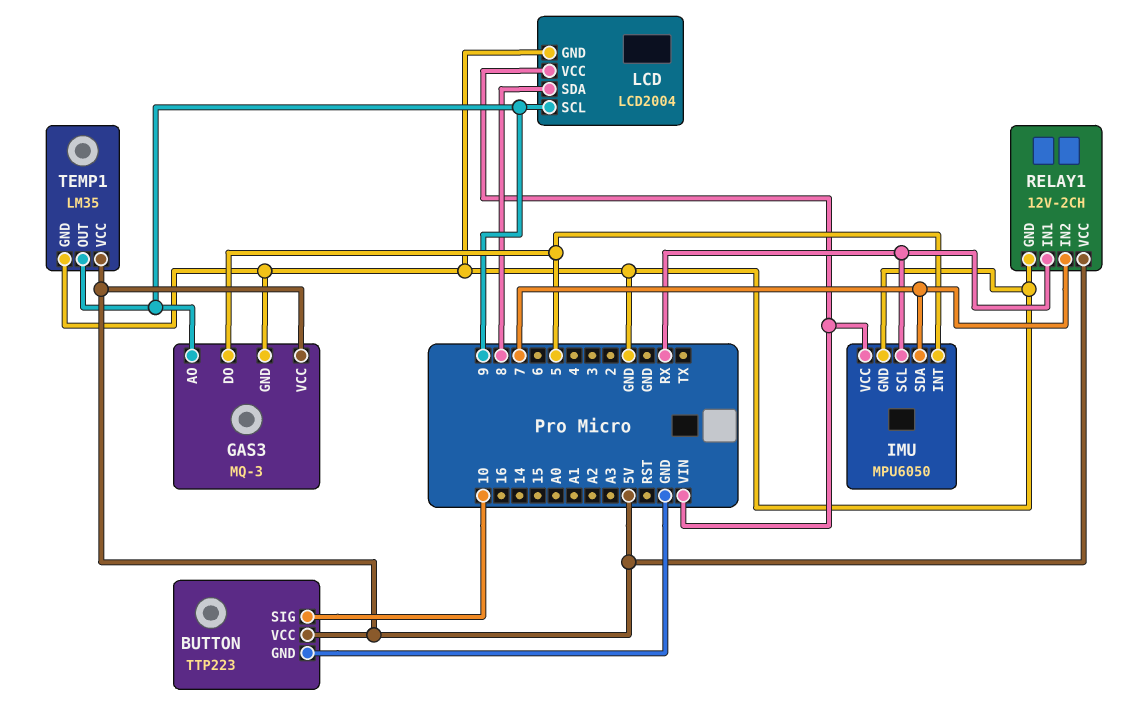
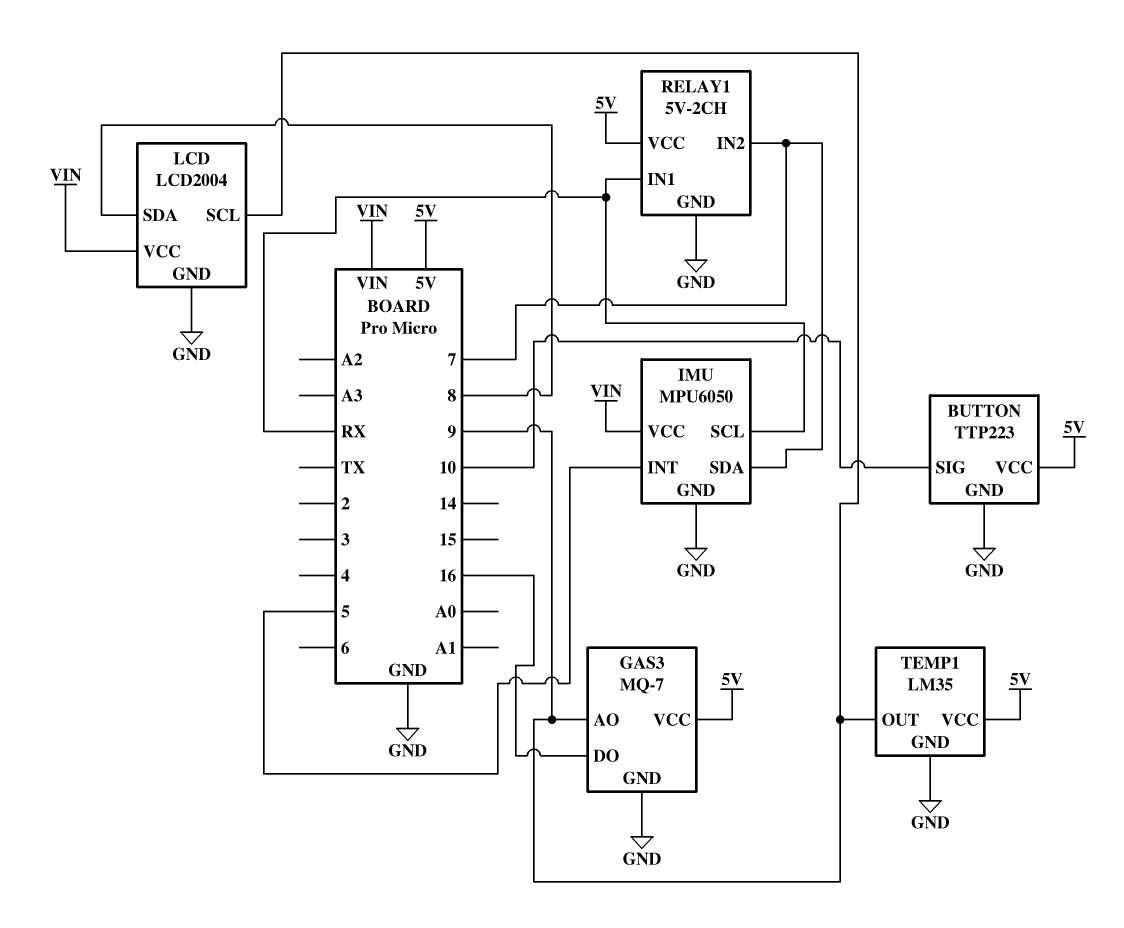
GAS3: MQ-3 -> MQ-7
GAS3 pin DO: 5 -> 16
RELAY1: 12V-2CH -> 5V-2CH

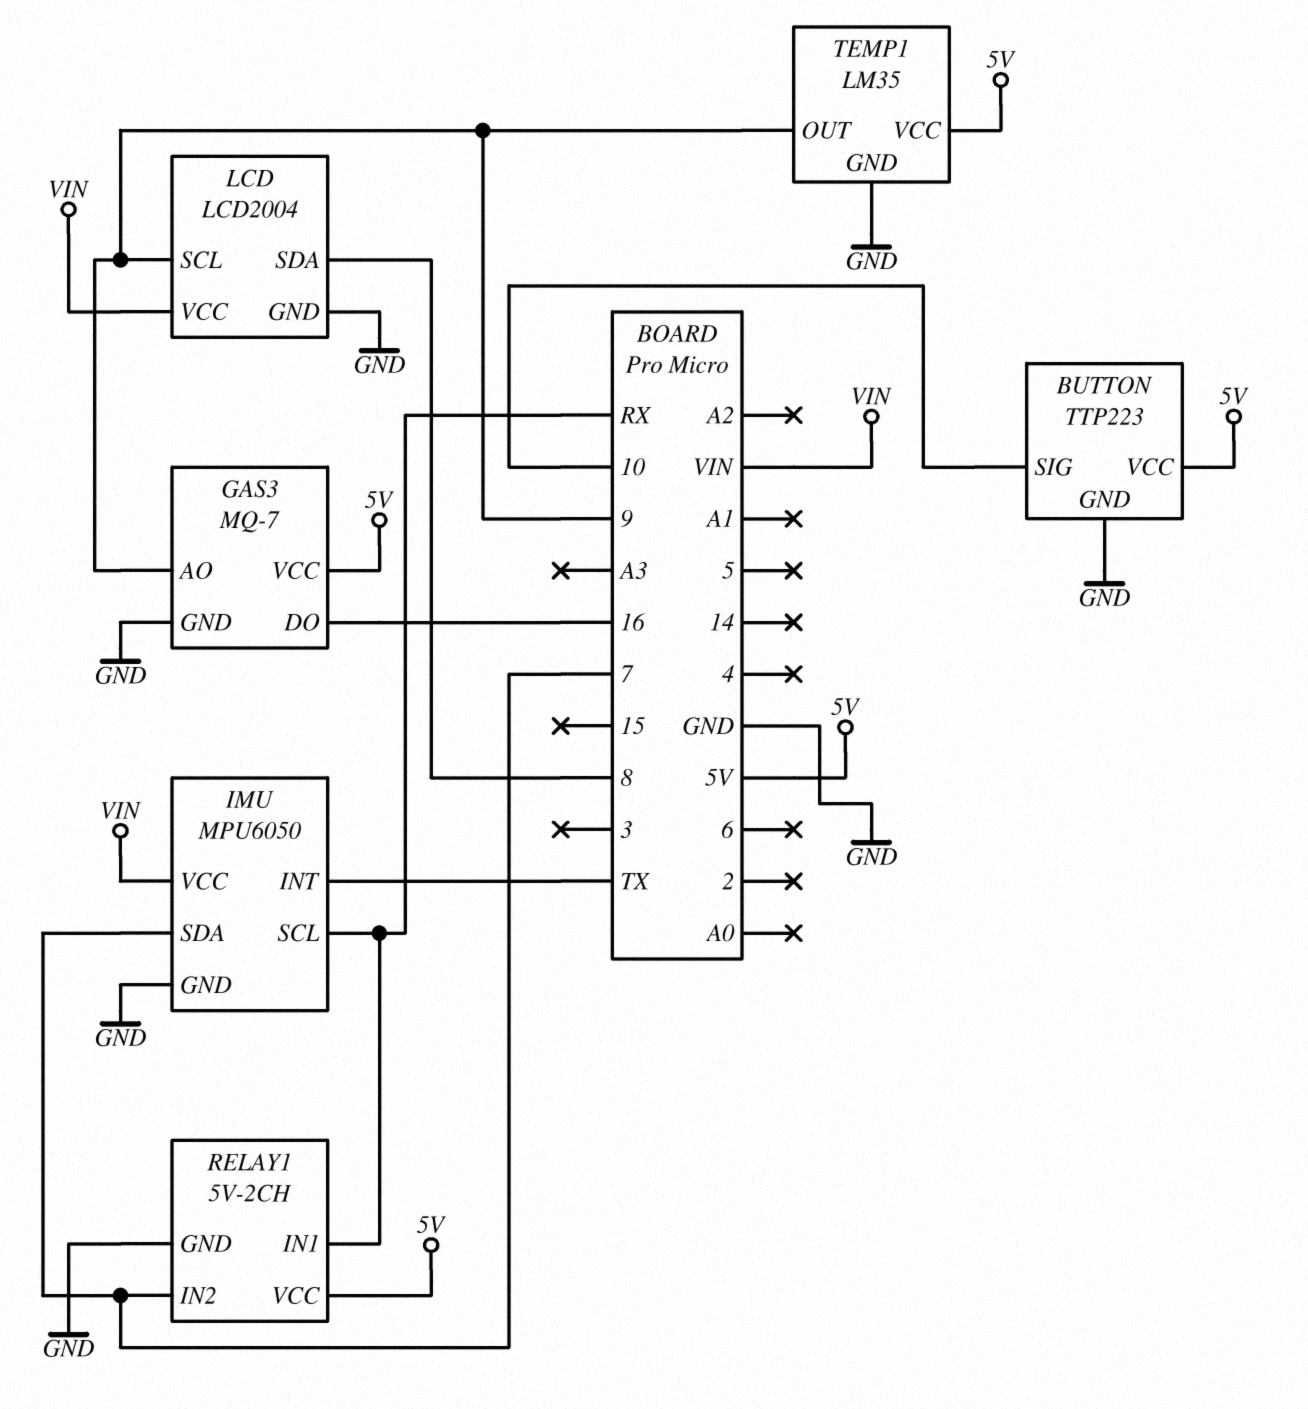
IMU pin INT: 5 -> TX

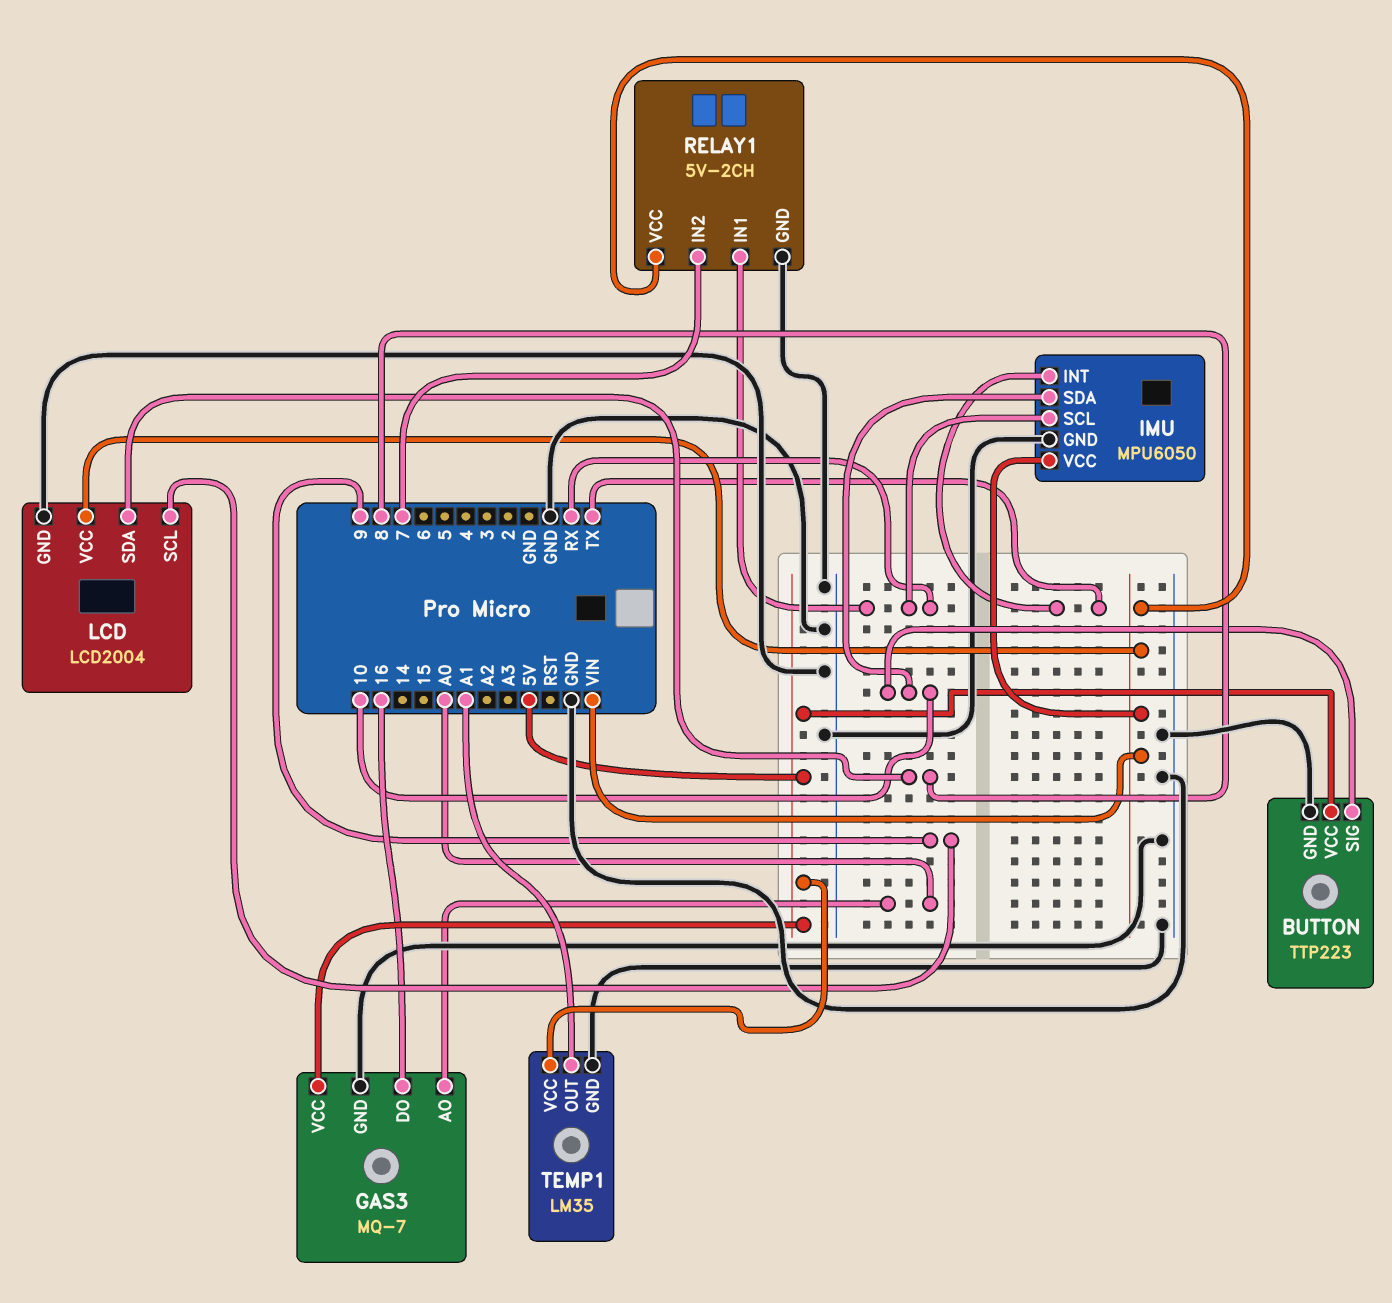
GAS3 pin AO: 9 -> A0
IMU pin SDA: 7 -> 10
RELAY1 pin VCC: 5V -> VIN
TEMP1 pin OUT: 9 -> A1

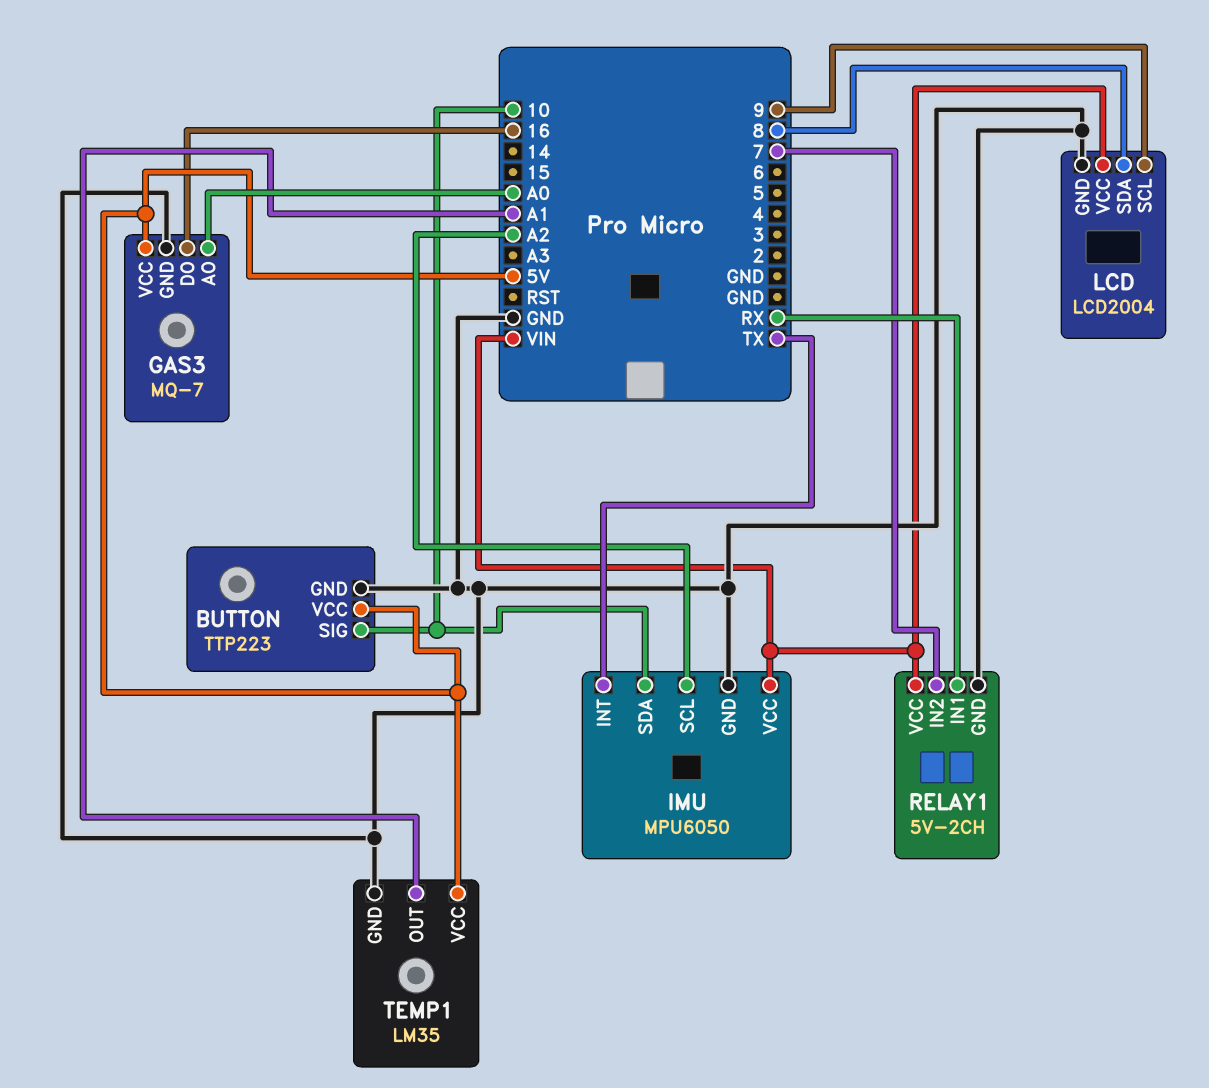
IMU pin SCL: RX -> A2

